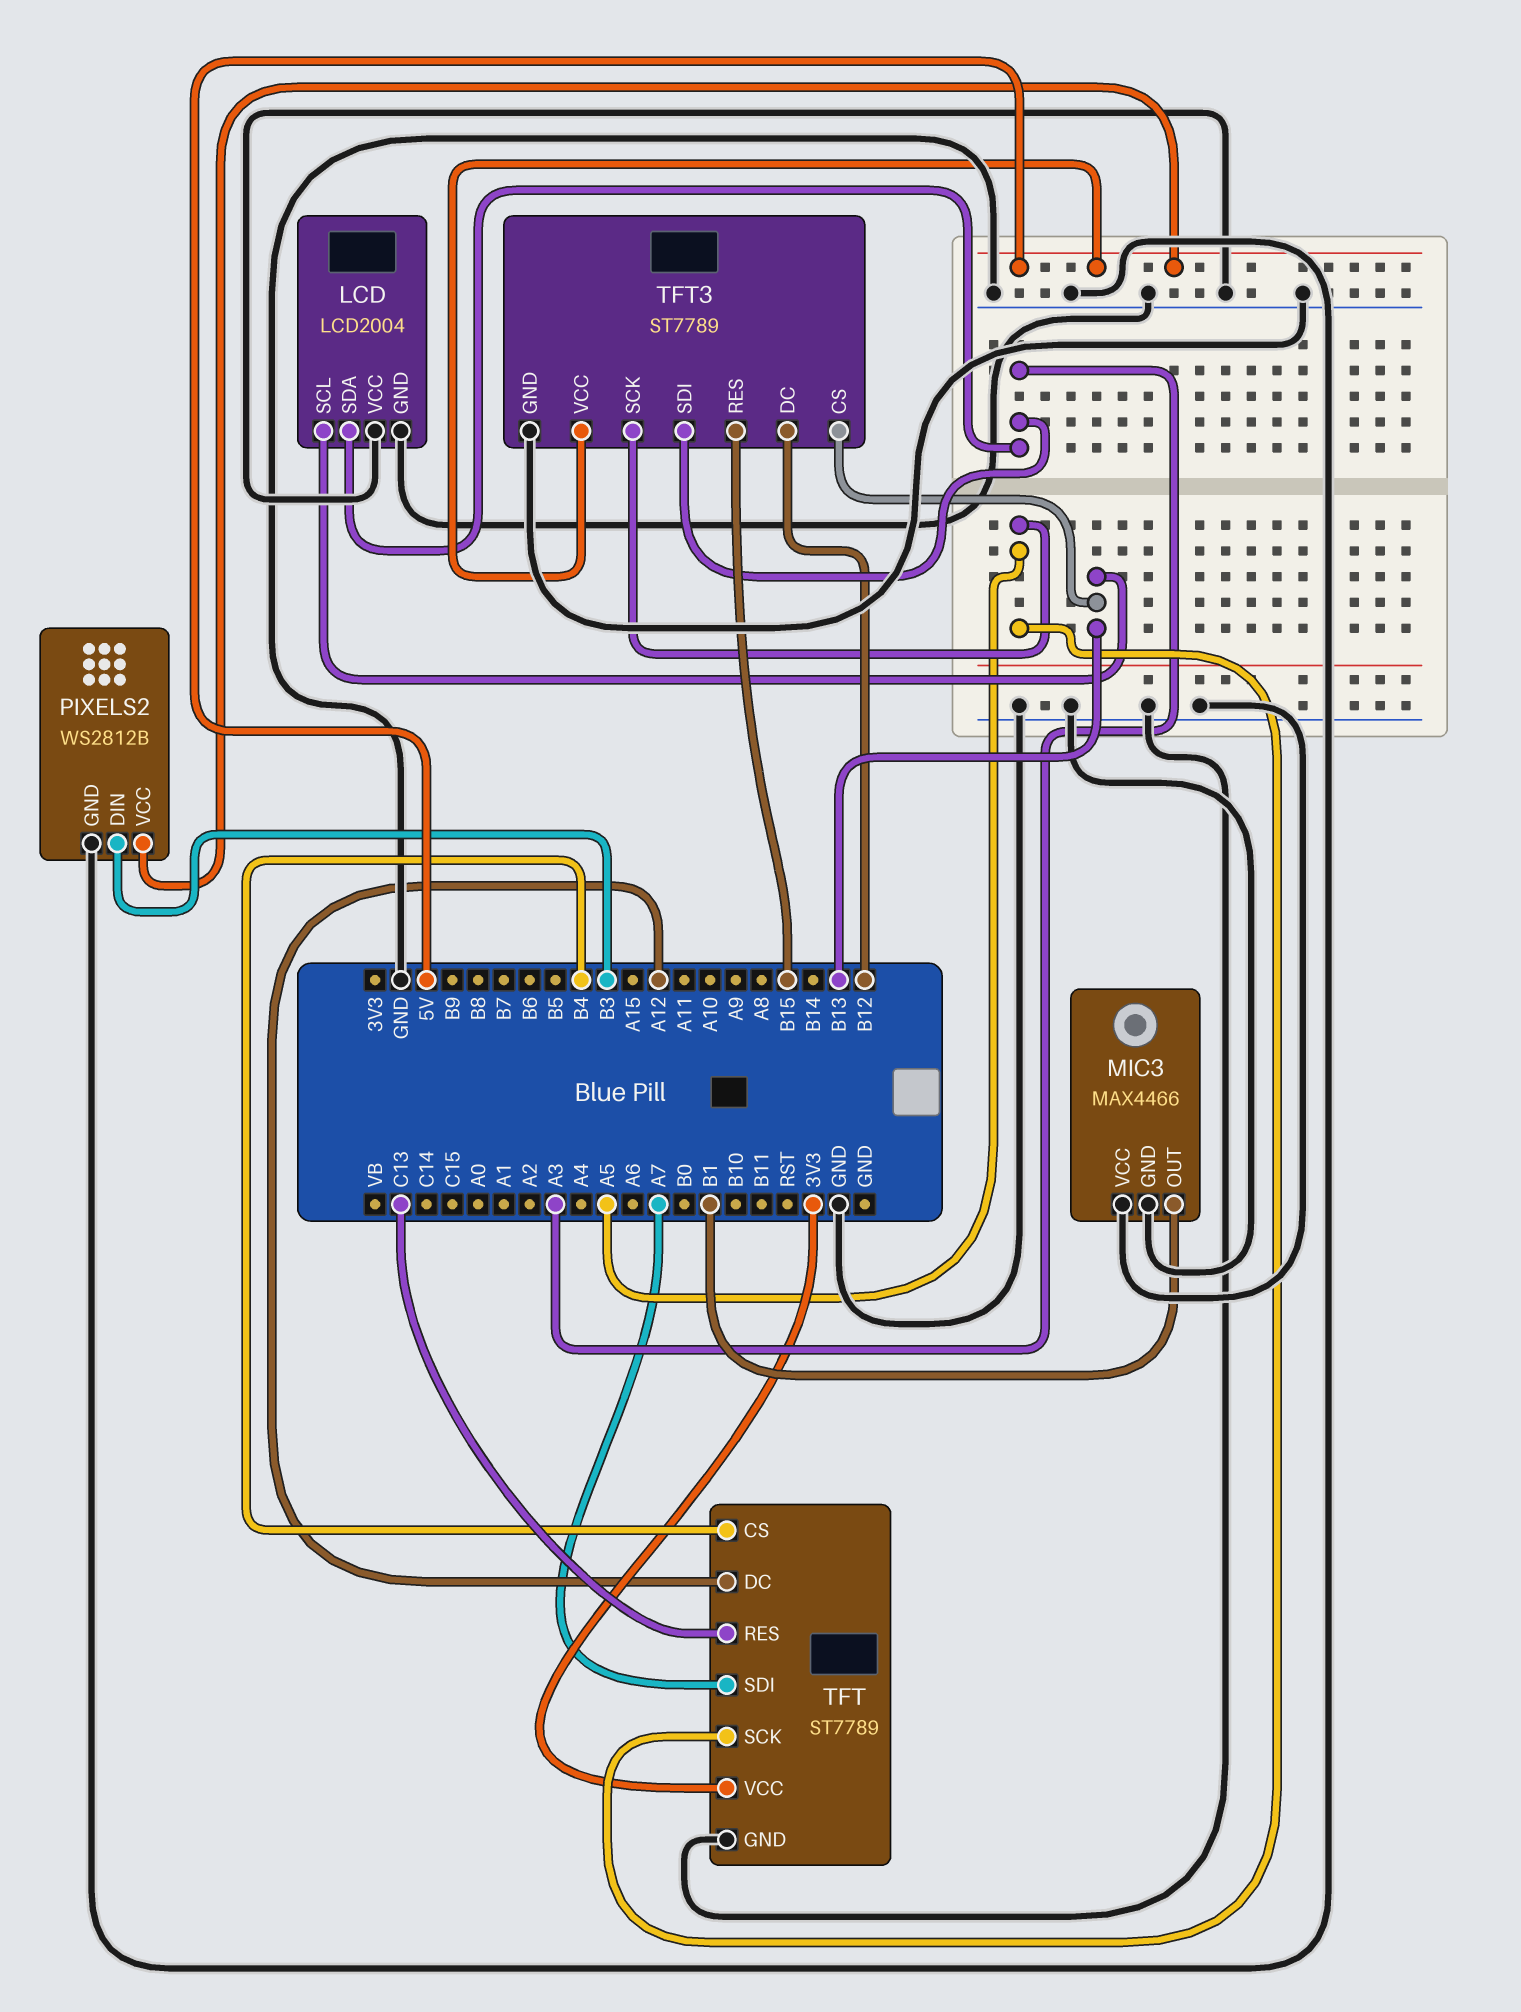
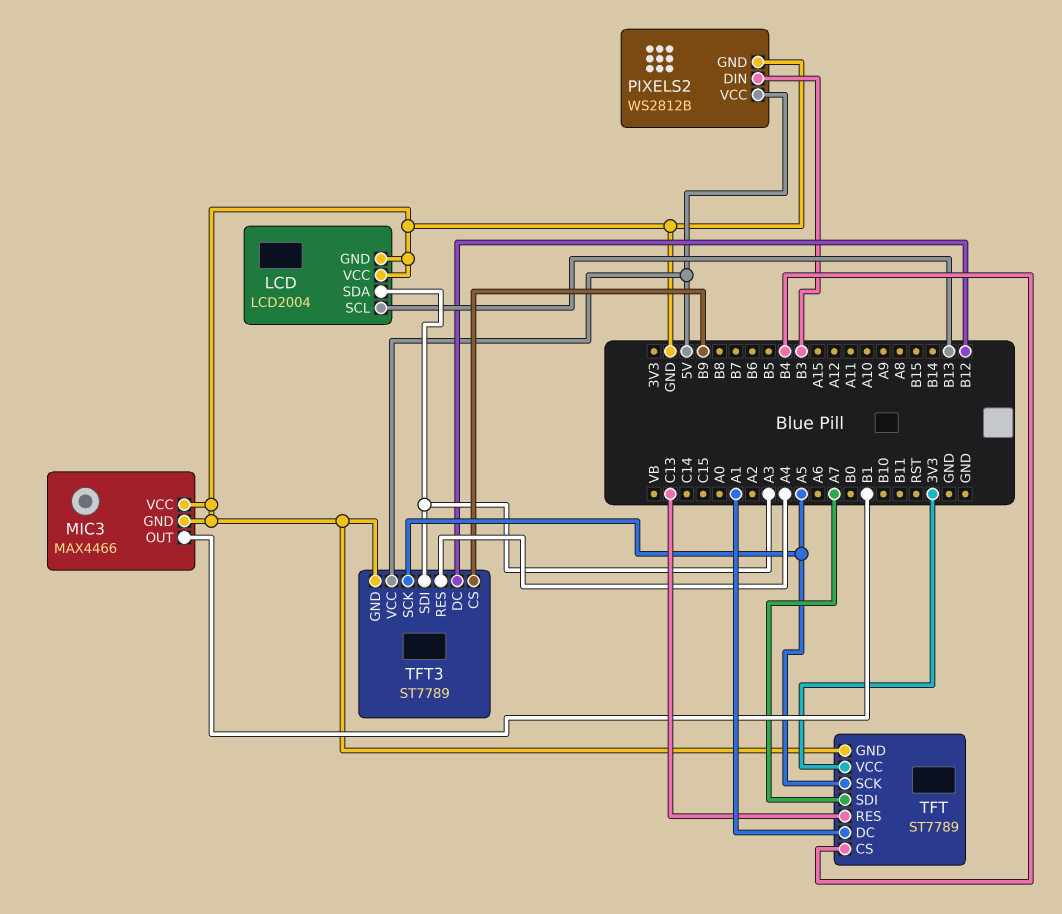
TFT pin DC: A12 -> A1
TFT3 pin CS: B13 -> B9
TFT3 pin RES: B15 -> A4

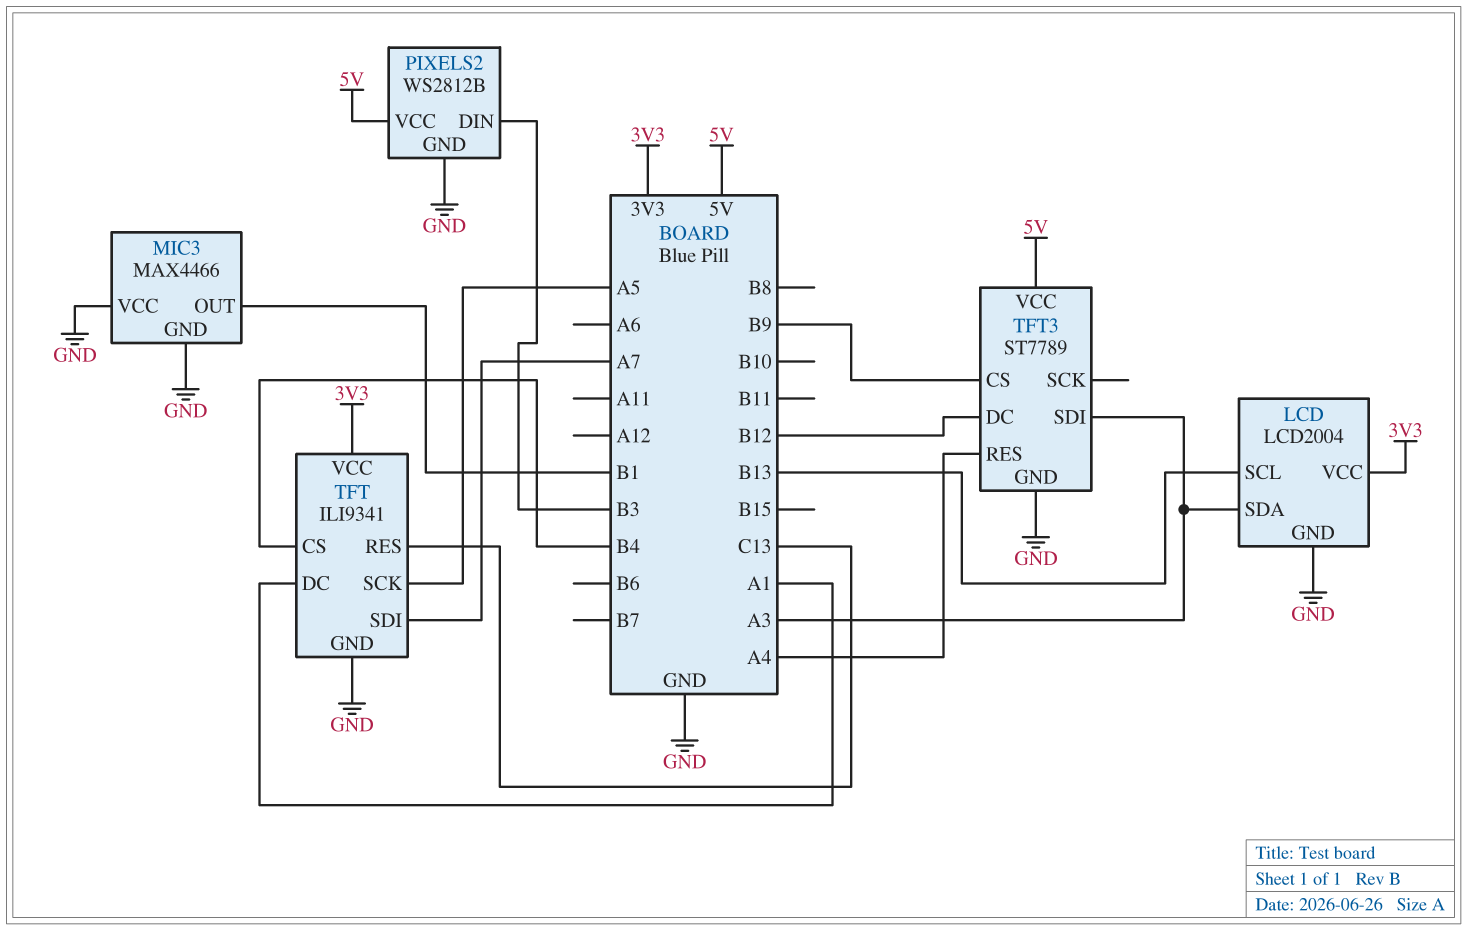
LCD pin VCC: GND -> 3V3
TFT: ST7789 -> ILI9341
TFT3 pin SCK: A5 -> none

